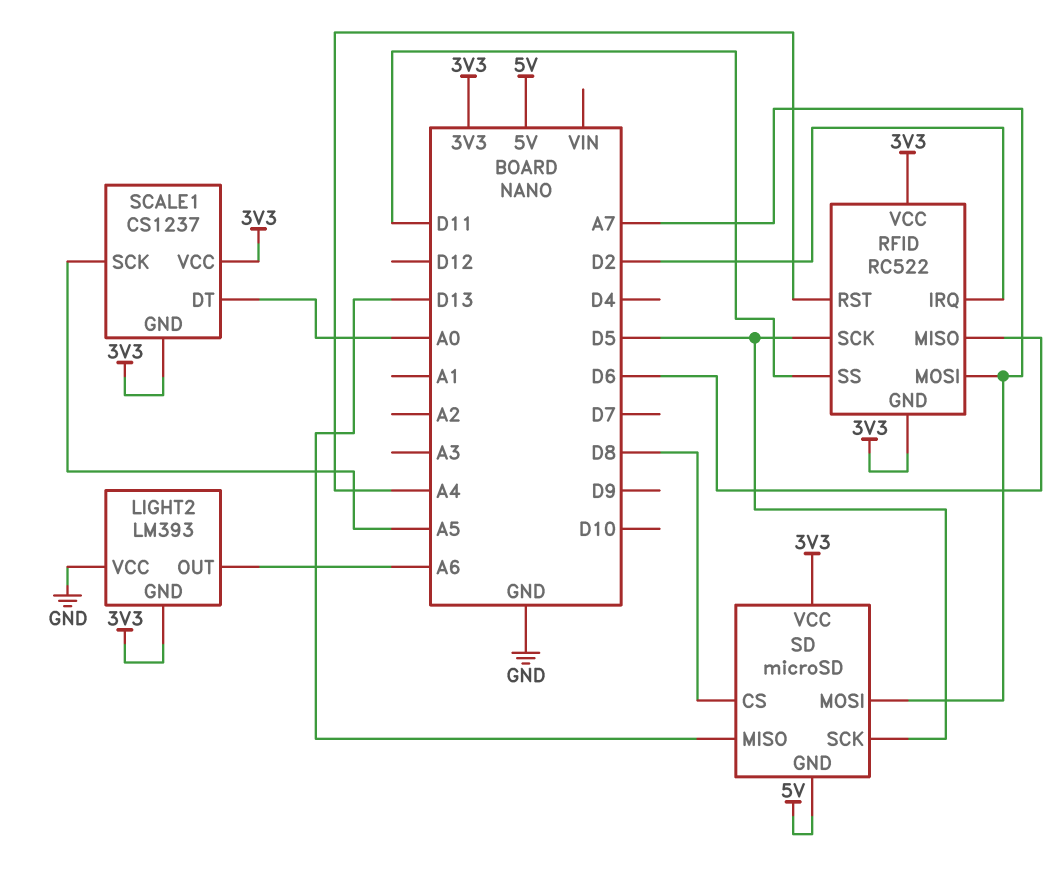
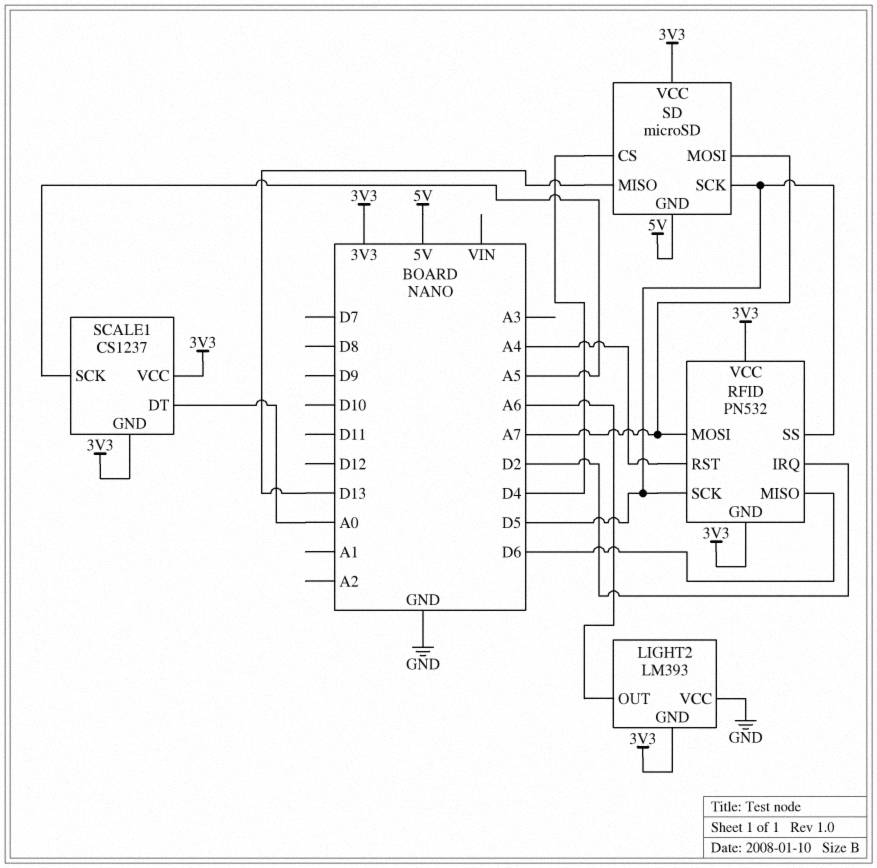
RFID: RC522 -> PN532
RFID pin SS: D11 -> D5
SD pin CS: D8 -> D4

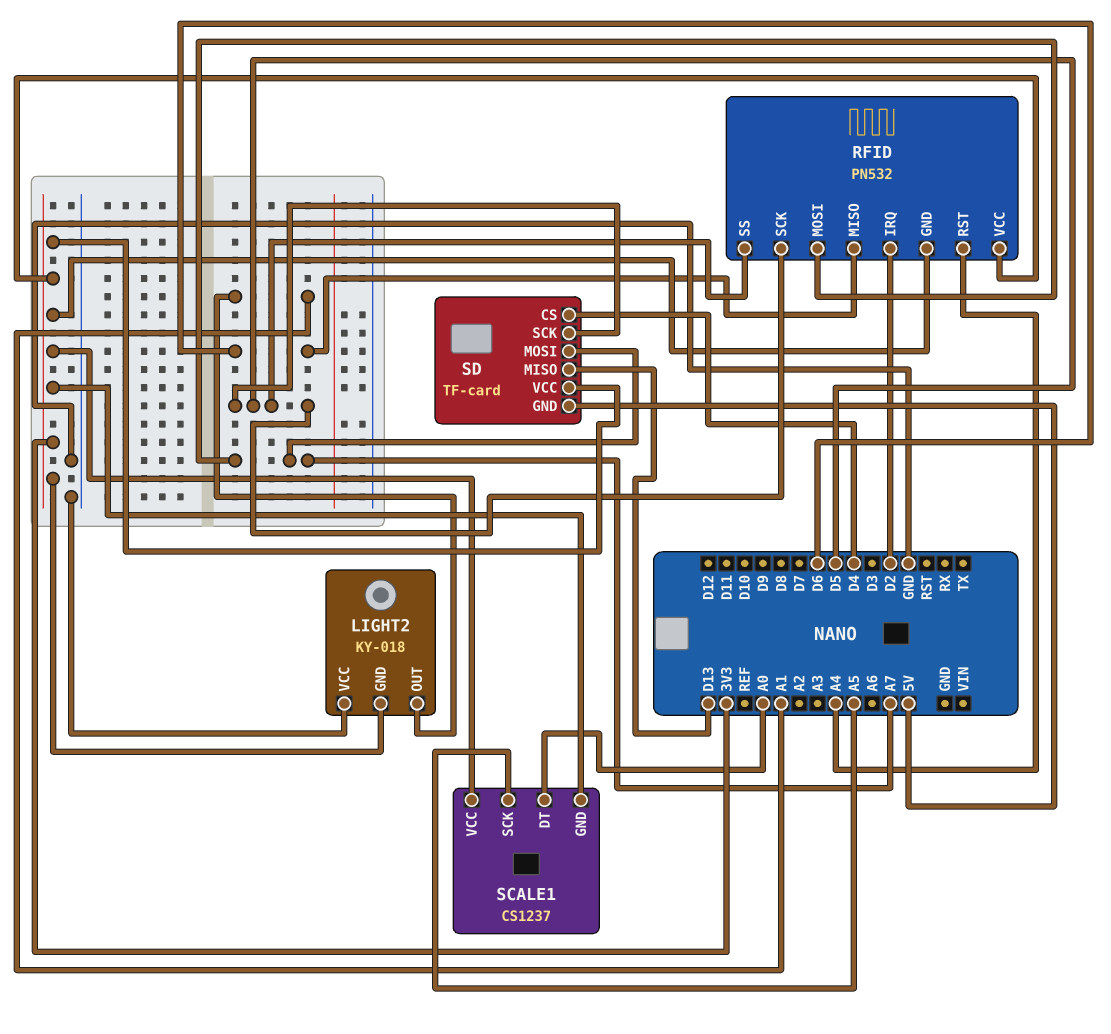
LIGHT2: LM393 -> KY-018
LIGHT2 pin OUT: A6 -> A1
SD: microSD -> TF-card

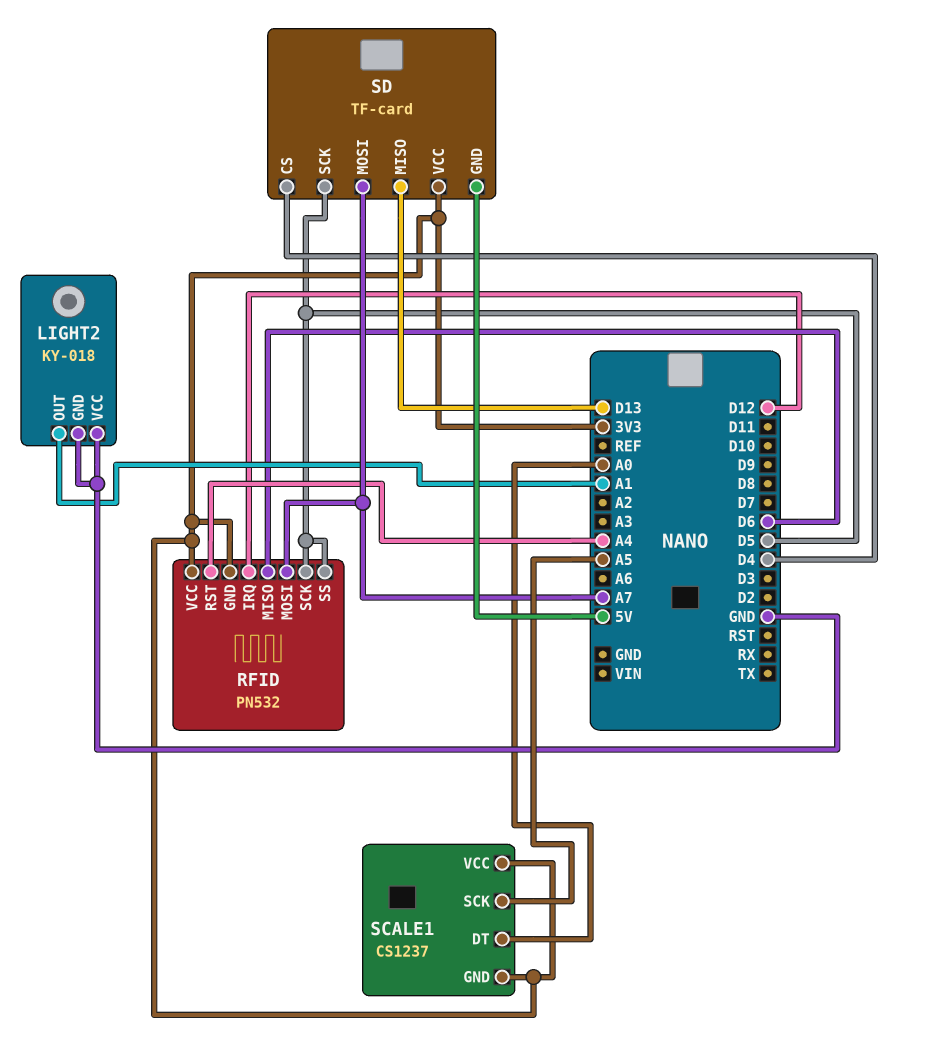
LIGHT2 pin GND: 3V3 -> GND
RFID pin IRQ: D2 -> D12

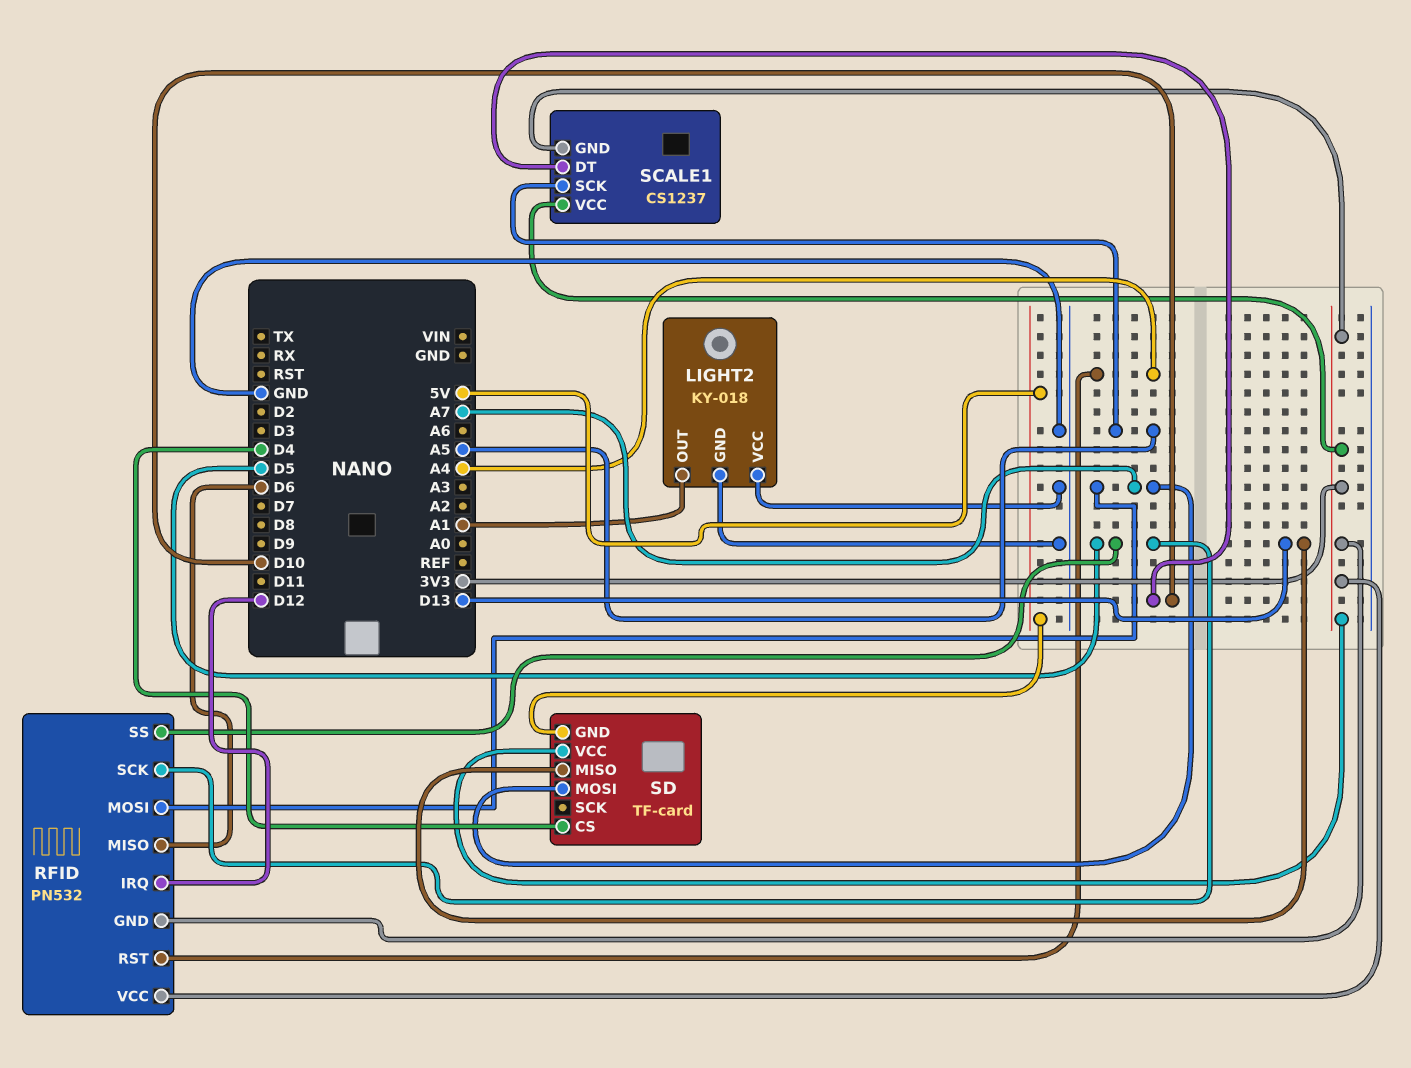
SCALE1 pin DT: A0 -> D10
SD pin SCK: D5 -> none

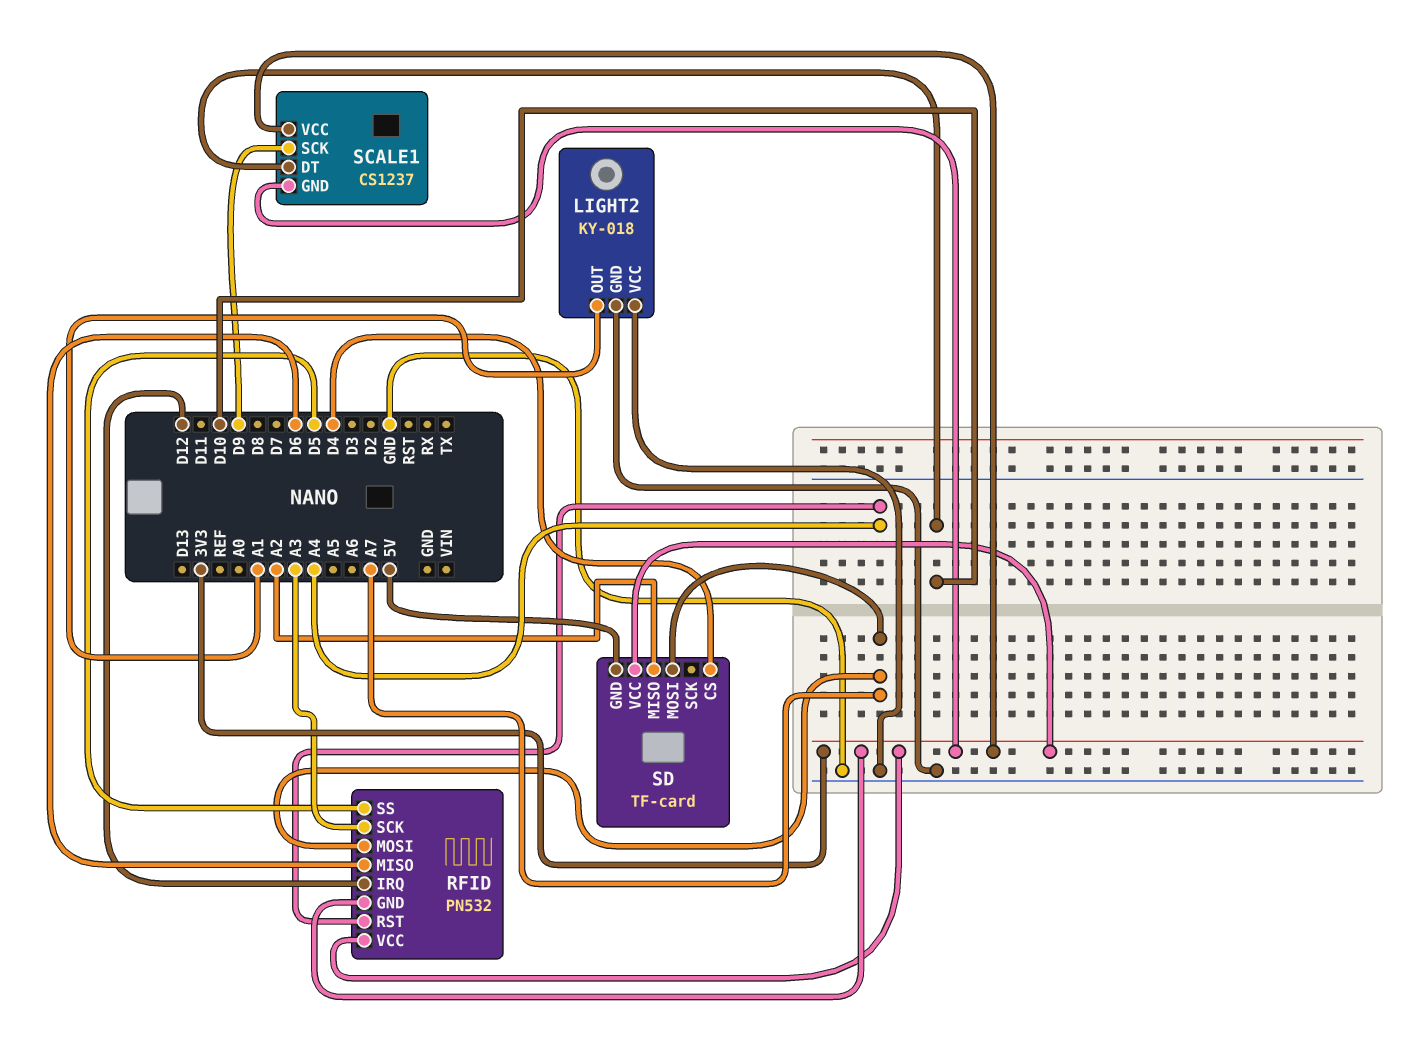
RFID pin SCK: D5 -> A3
SCALE1 pin SCK: A5 -> D9
SD pin MISO: D13 -> A2

